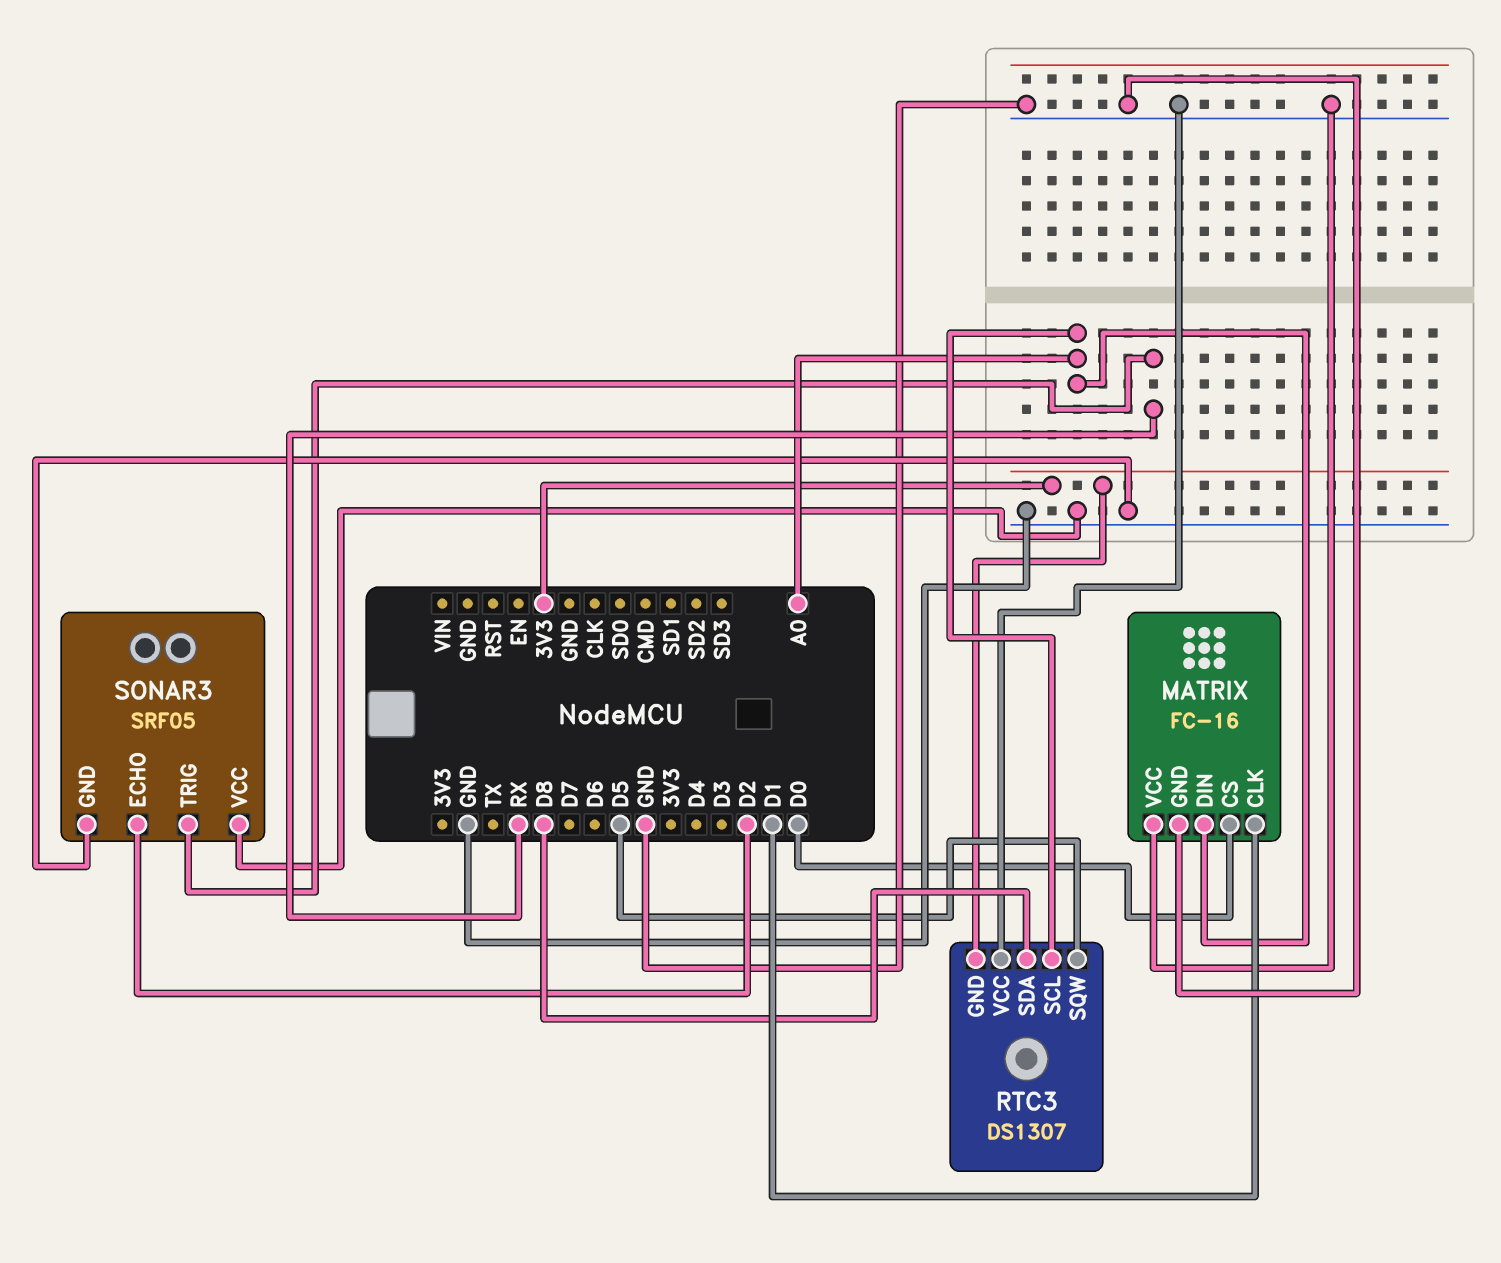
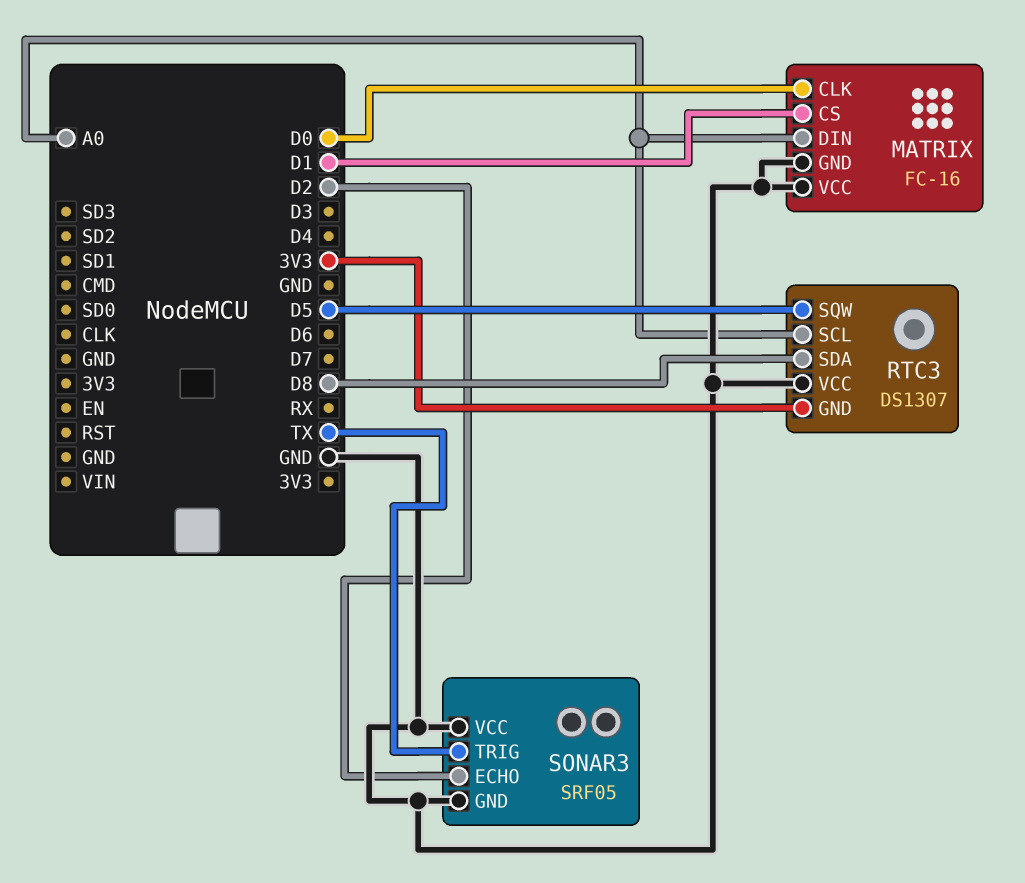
MATRIX pin CLK: D1 -> D0
MATRIX pin CS: D0 -> D1
SONAR3 pin TRIG: RX -> TX

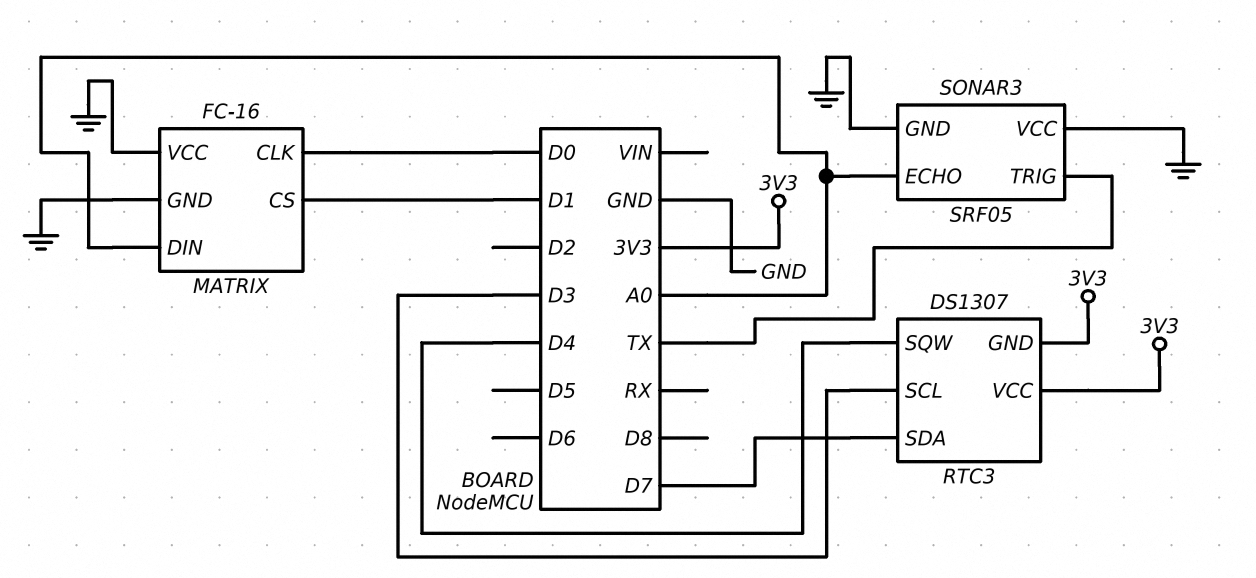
RTC3 pin SCL: A0 -> D3
RTC3 pin SDA: D8 -> D7
RTC3 pin SQW: D5 -> D4
RTC3 pin VCC: GND -> 3V3
SONAR3 pin ECHO: D2 -> A0

